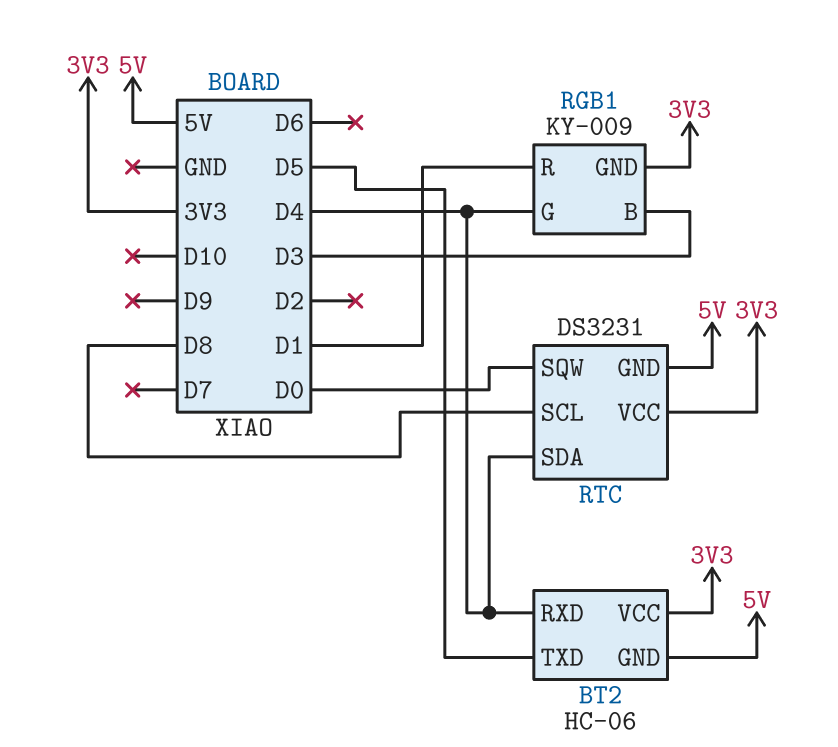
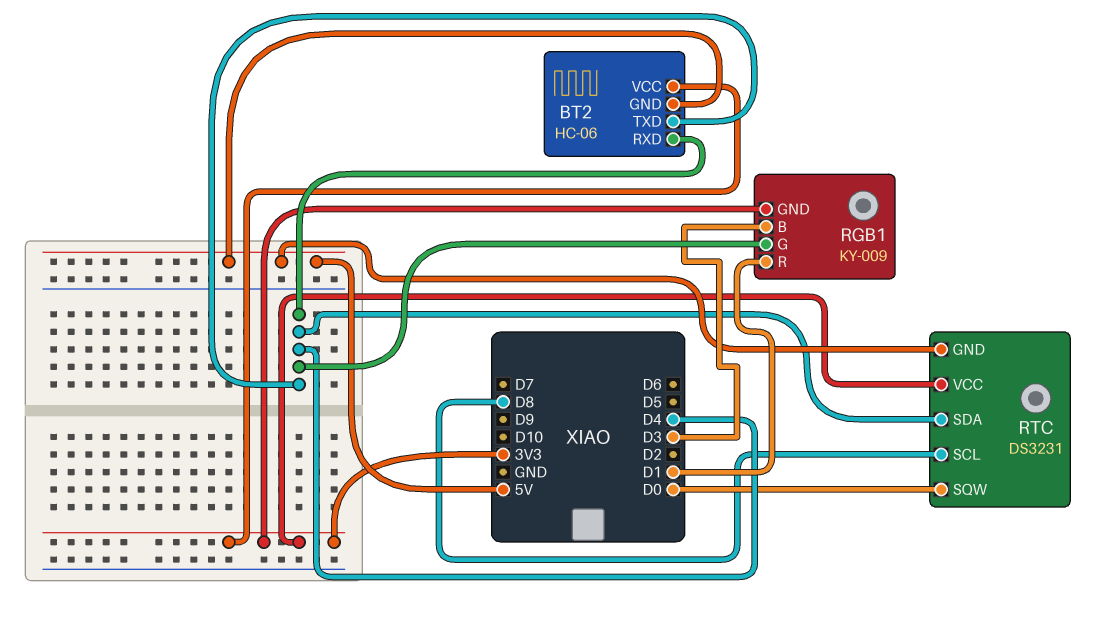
BT2 pin TXD: D5 -> D4

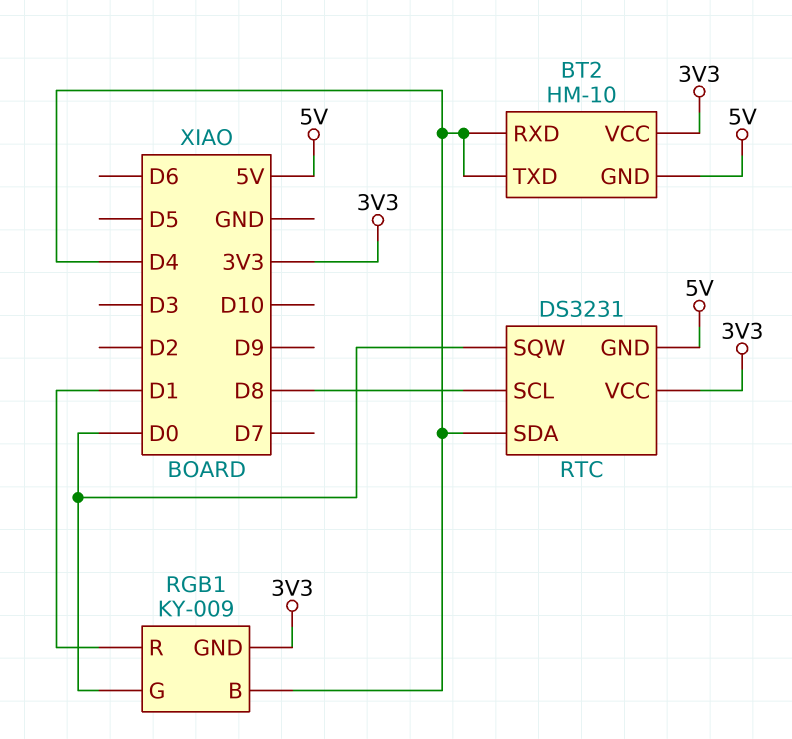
BT2: HC-06 -> HM-10
RGB1 pin B: D3 -> D4
RGB1 pin G: D4 -> D0

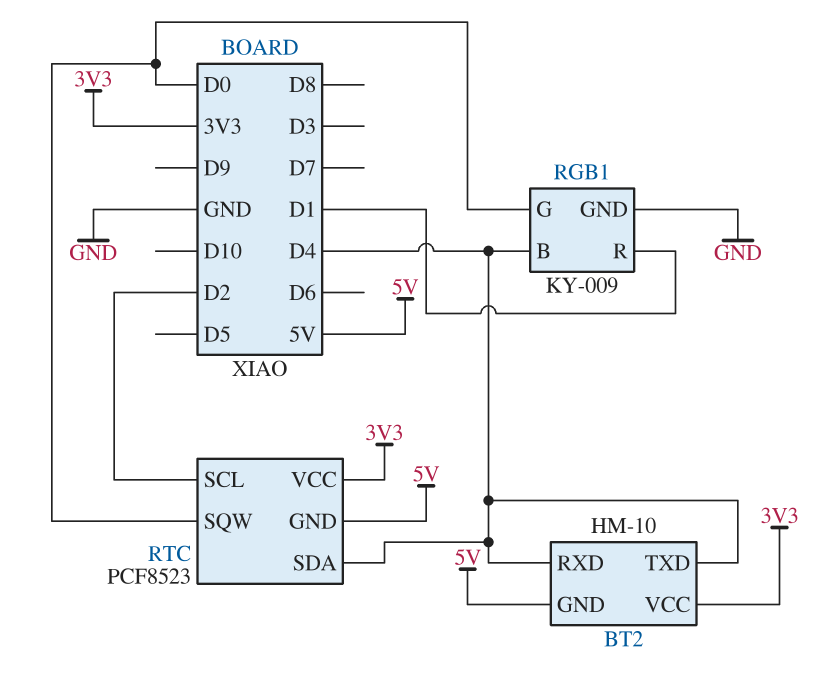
RGB1 pin GND: 3V3 -> GND
RTC: DS3231 -> PCF8523
RTC pin SCL: D8 -> D2

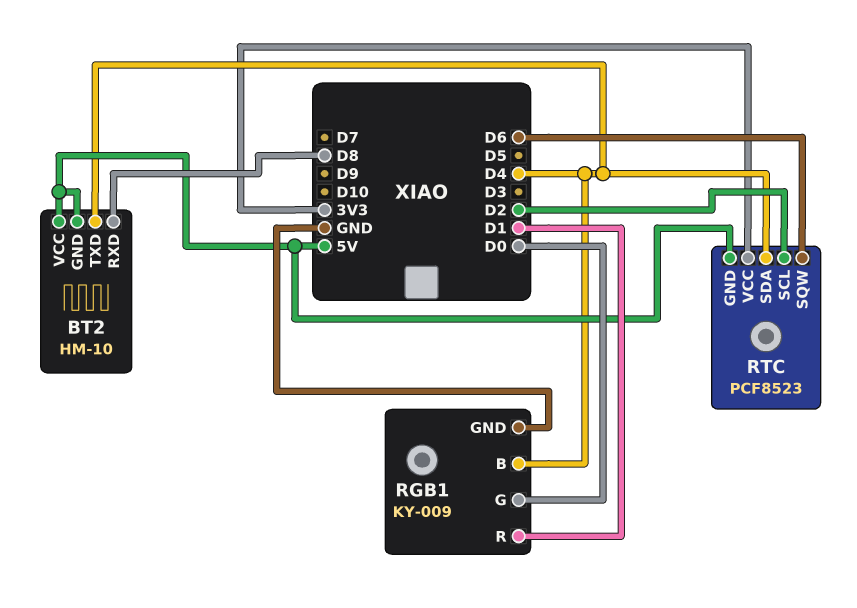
BT2 pin RXD: D4 -> D8
BT2 pin VCC: 3V3 -> 5V
RTC pin SQW: D0 -> D6

